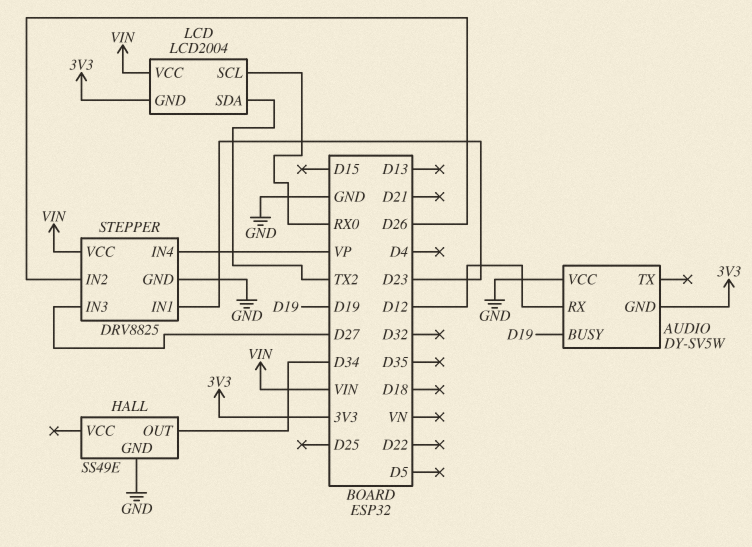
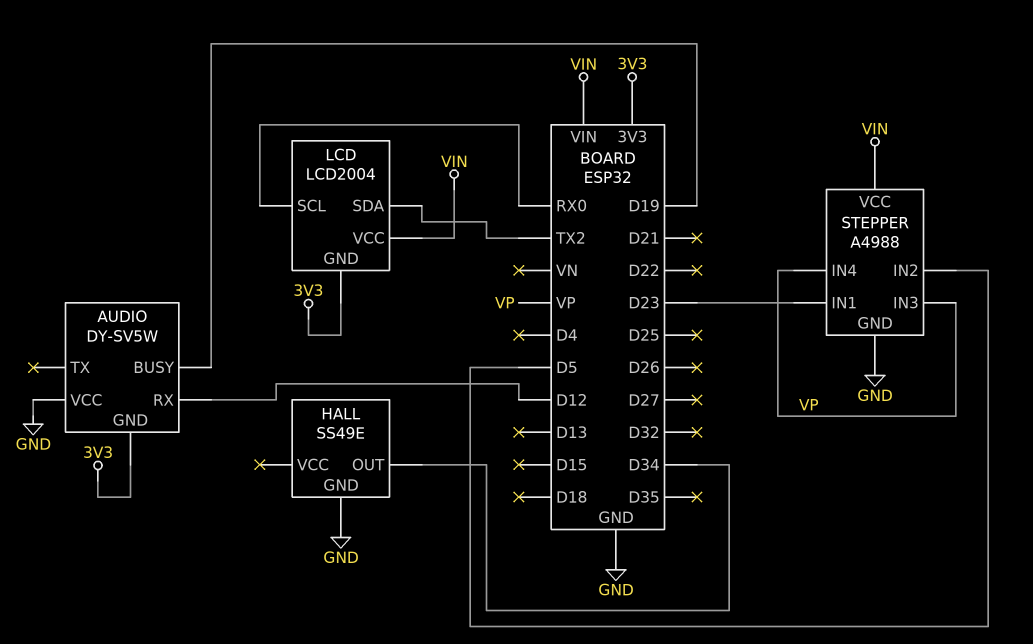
STEPPER: DRV8825 -> A4988
STEPPER pin IN2: D26 -> D5
STEPPER pin IN3: D27 -> VP

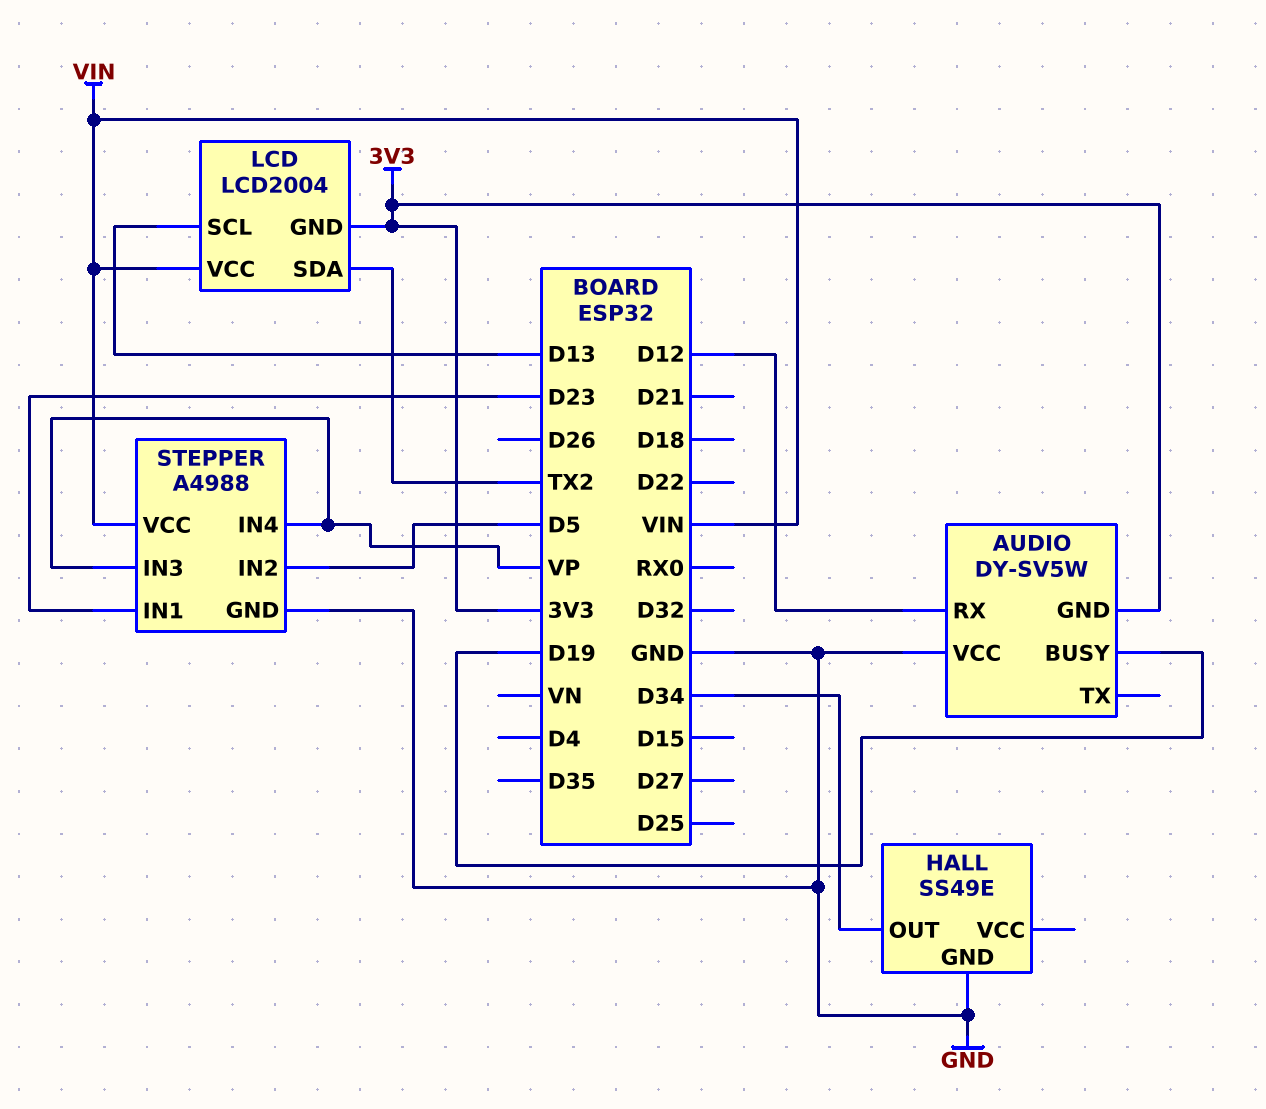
LCD pin SCL: RX0 -> D13

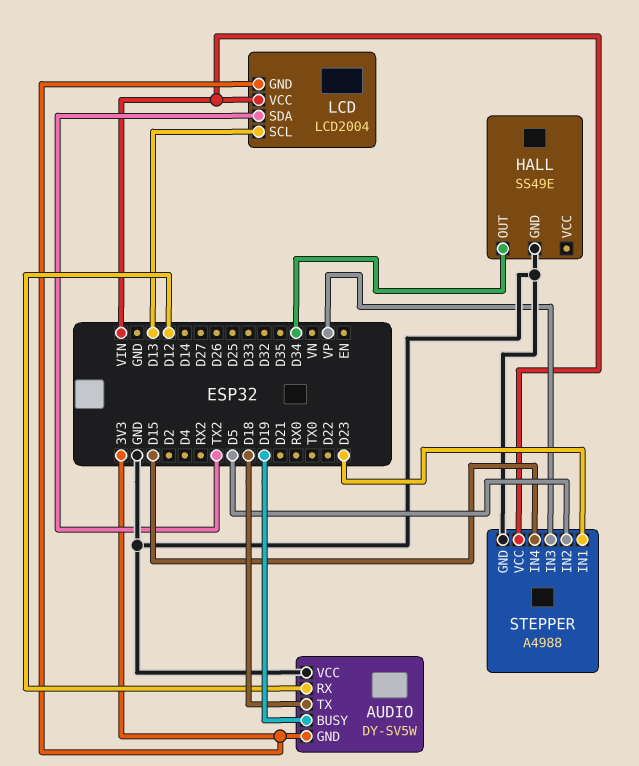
AUDIO pin TX: none -> D18
STEPPER pin IN4: VP -> D15

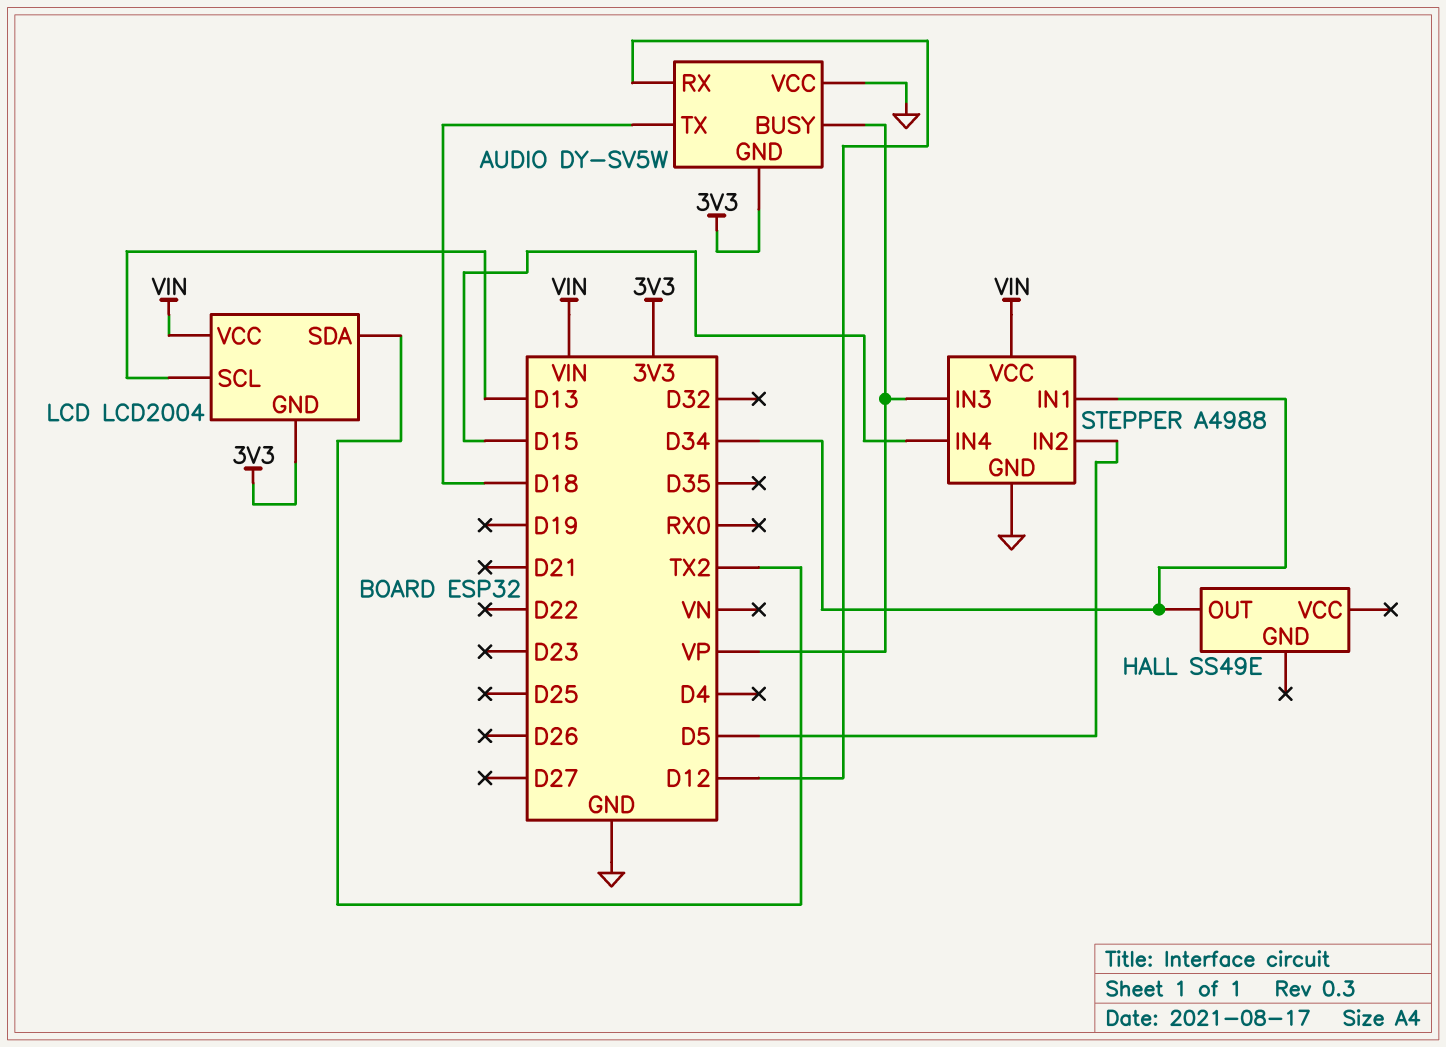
AUDIO pin BUSY: D19 -> VP
HALL pin GND: GND -> none
STEPPER pin IN1: D23 -> D34

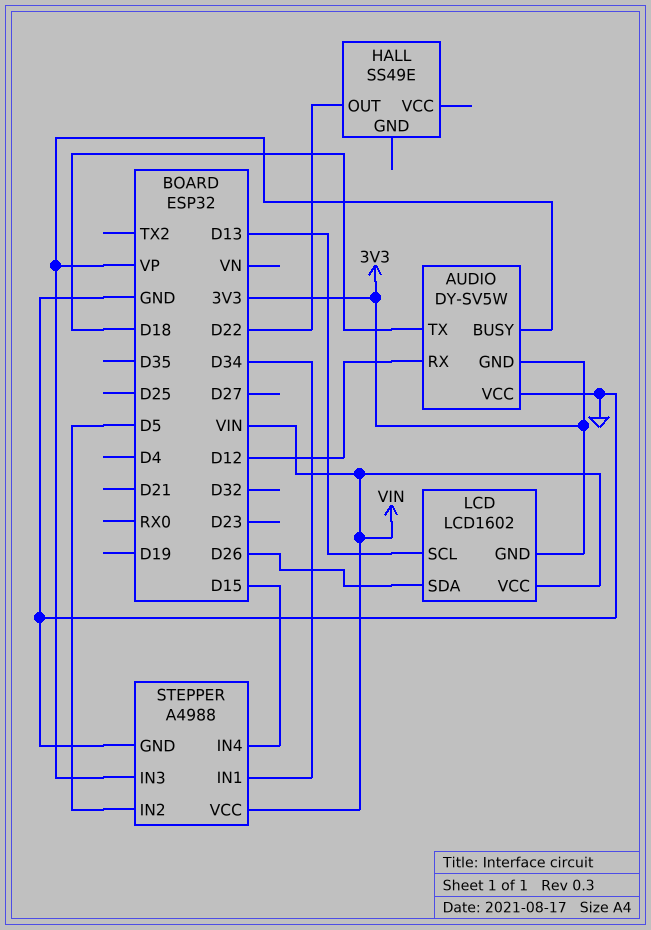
HALL pin OUT: D34 -> D22
LCD: LCD2004 -> LCD1602
LCD pin SDA: TX2 -> D26

